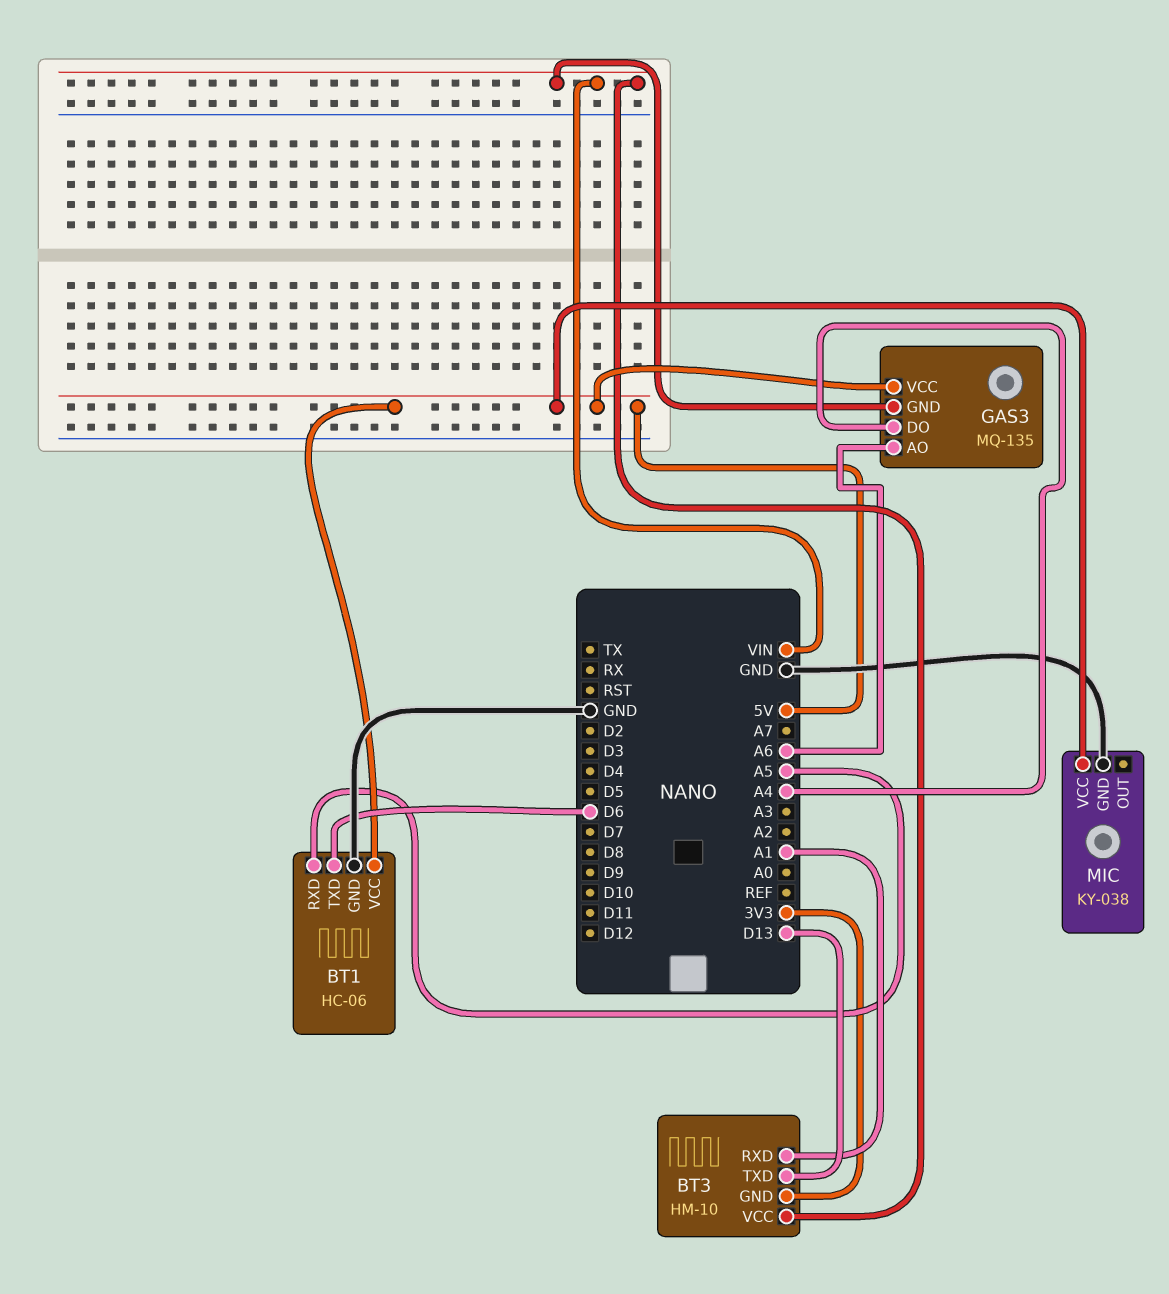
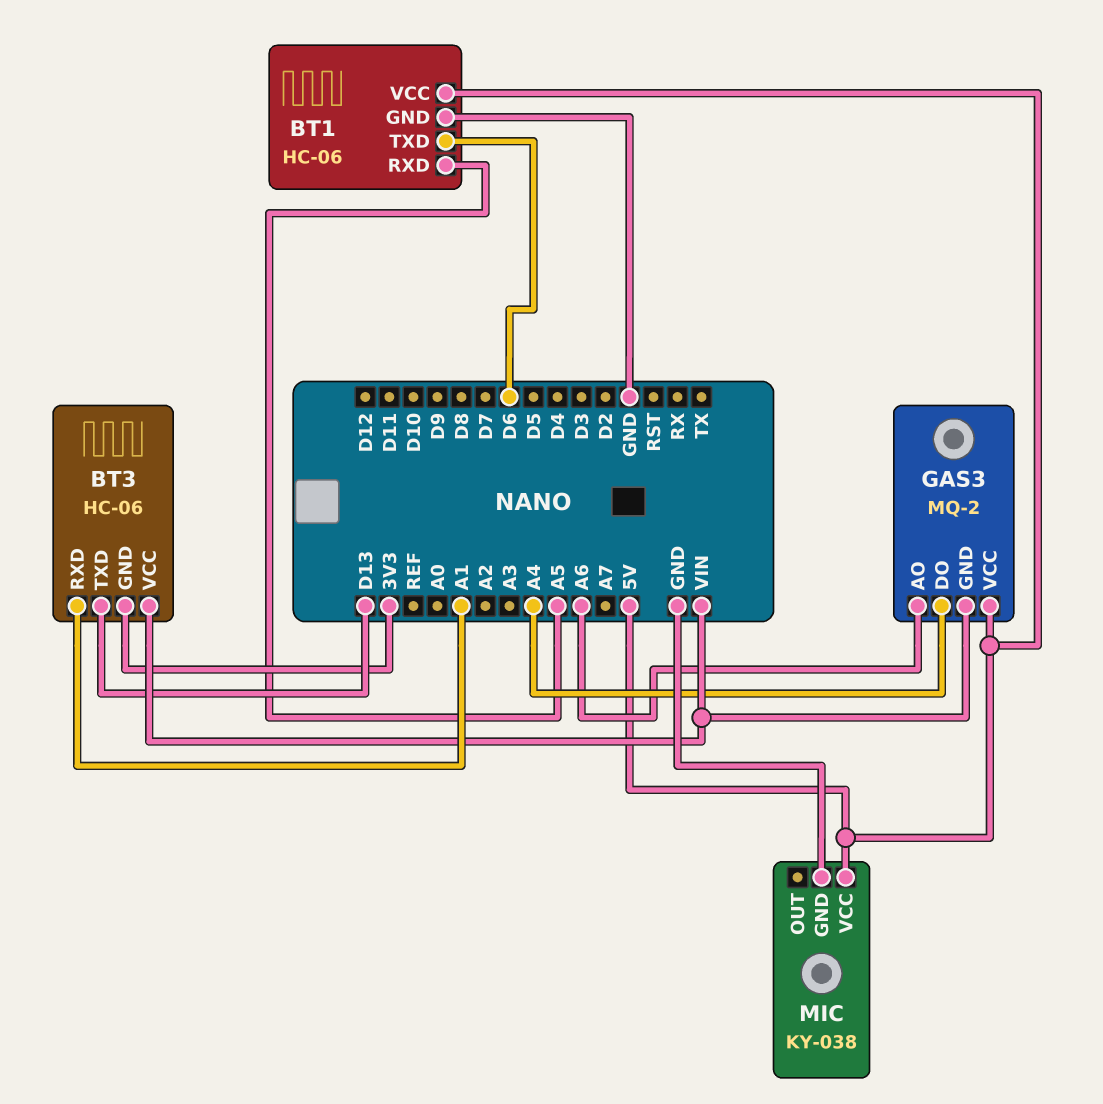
BT3: HM-10 -> HC-06
GAS3: MQ-135 -> MQ-2

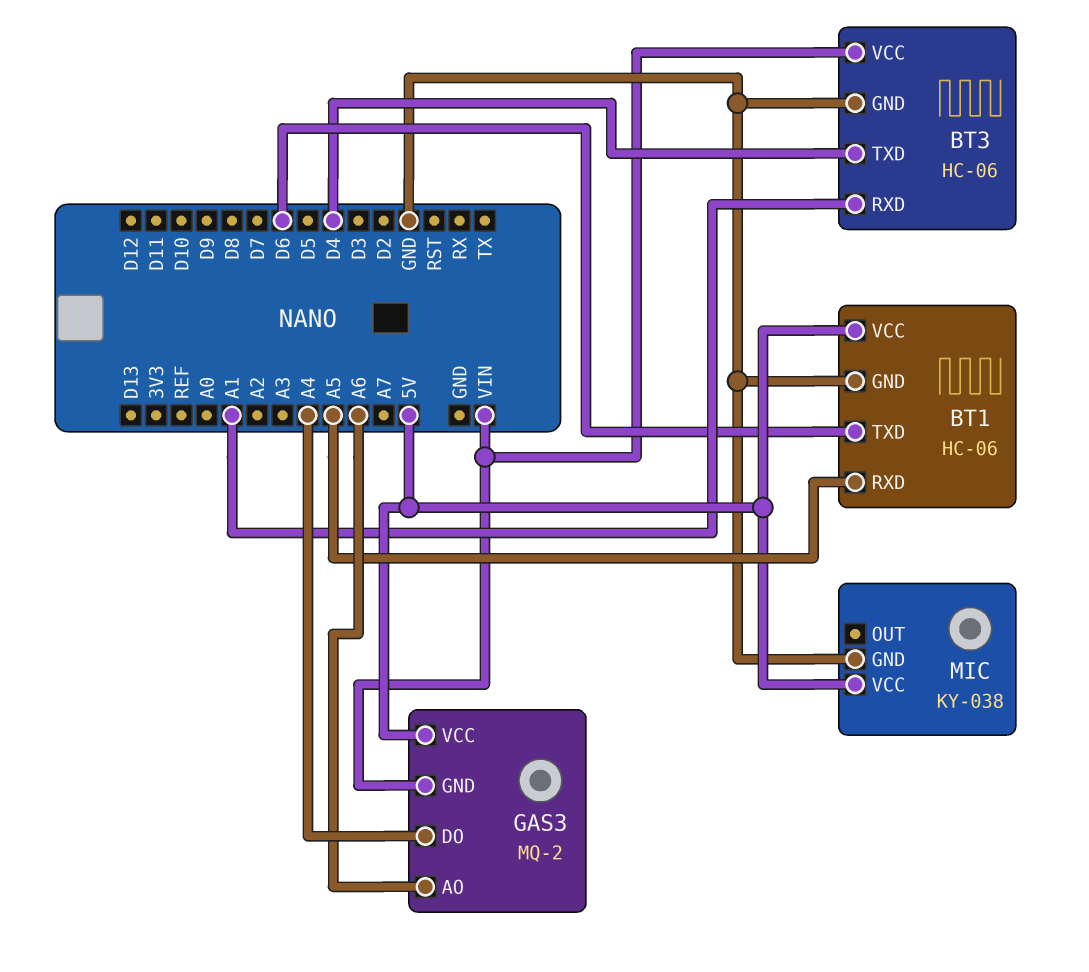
BT3 pin GND: 3V3 -> GND
BT3 pin TXD: D13 -> D4

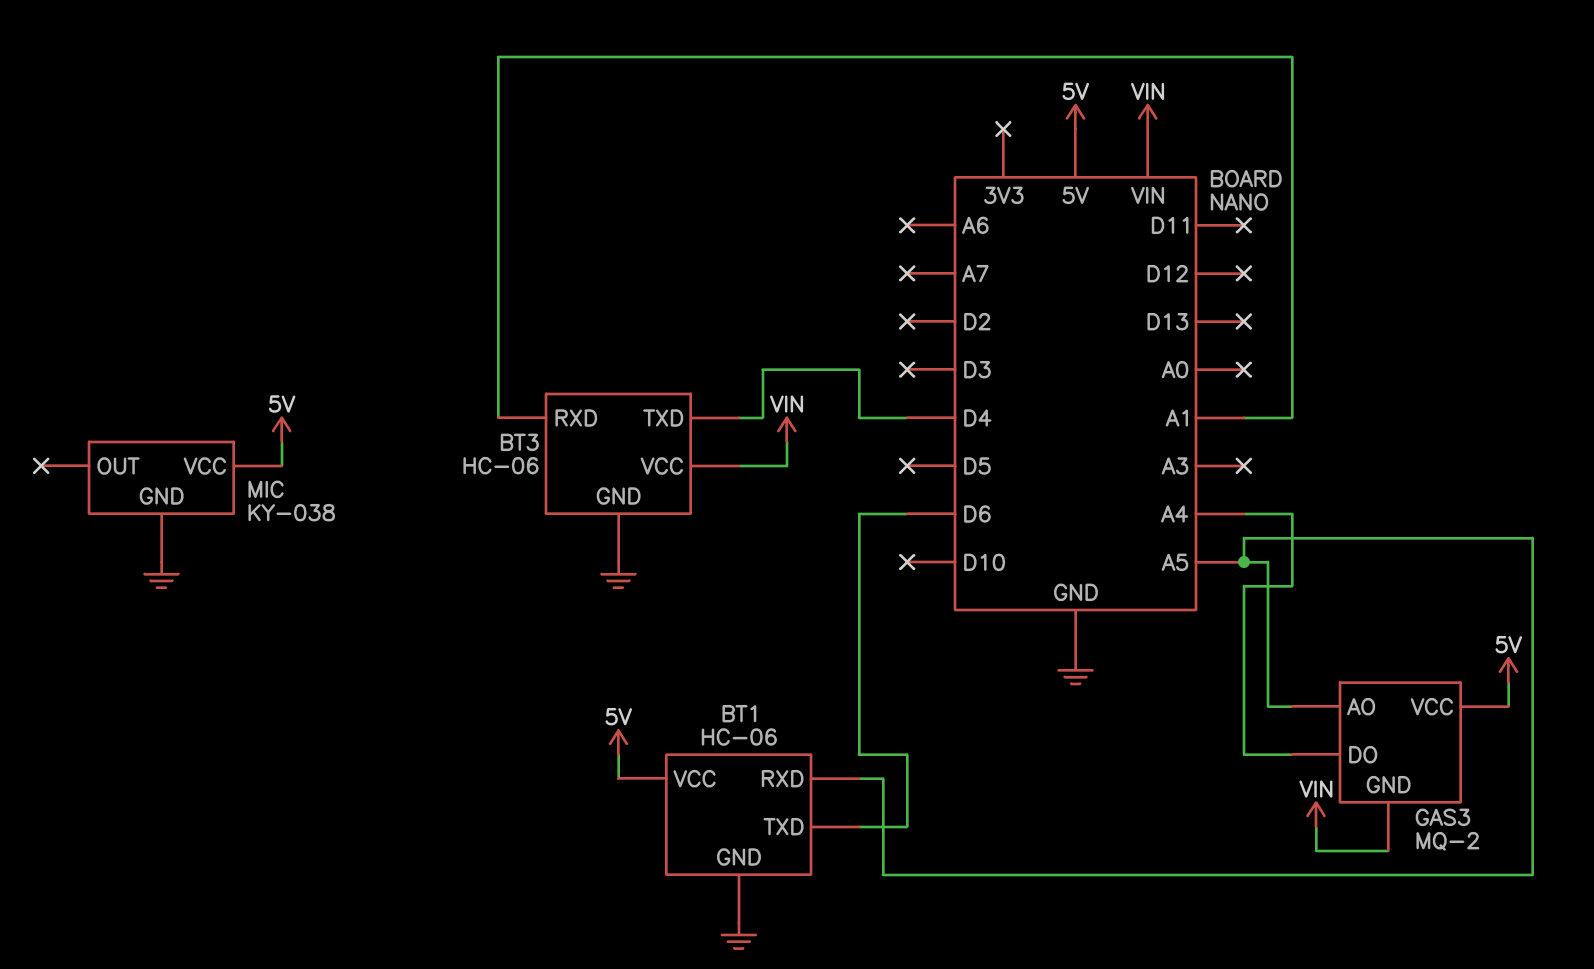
GAS3 pin AO: A6 -> A5

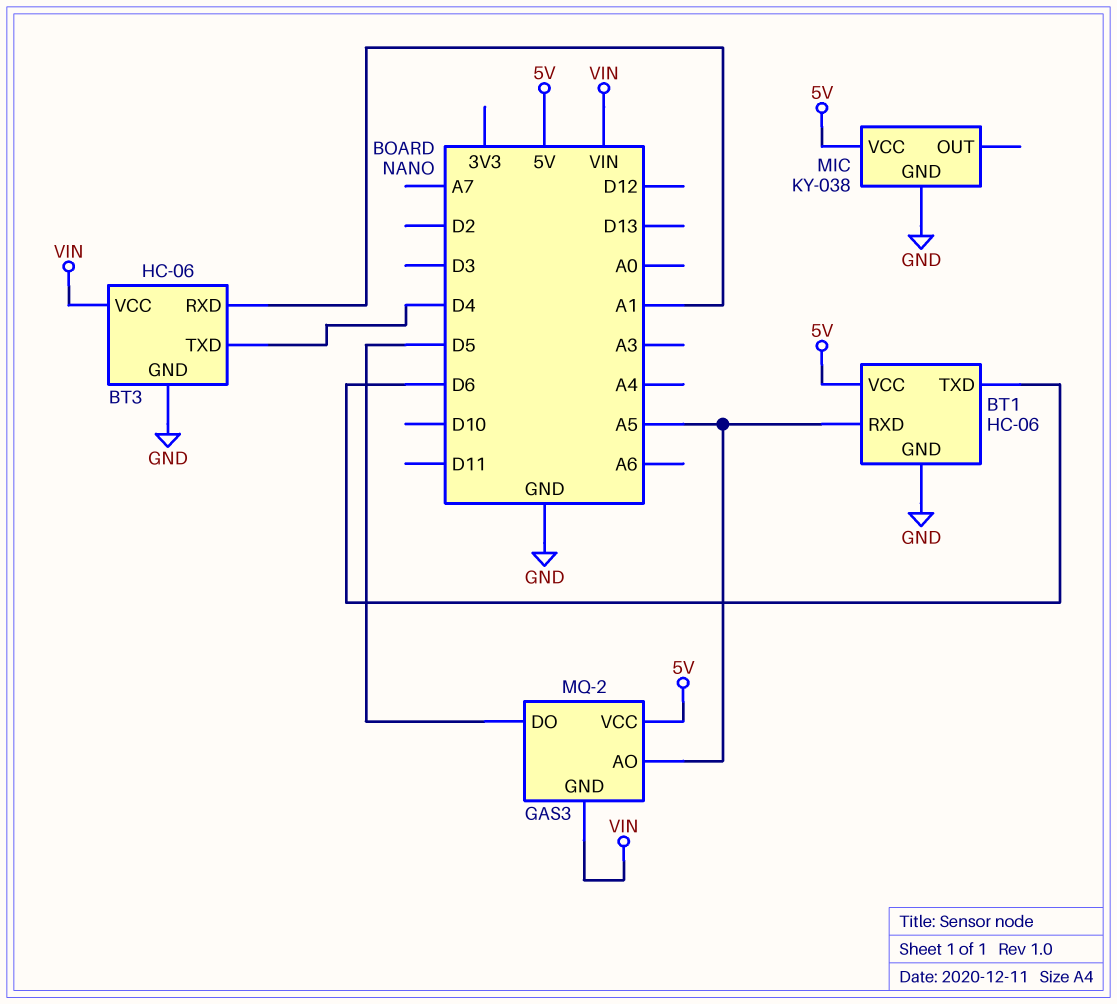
GAS3 pin DO: A4 -> D5

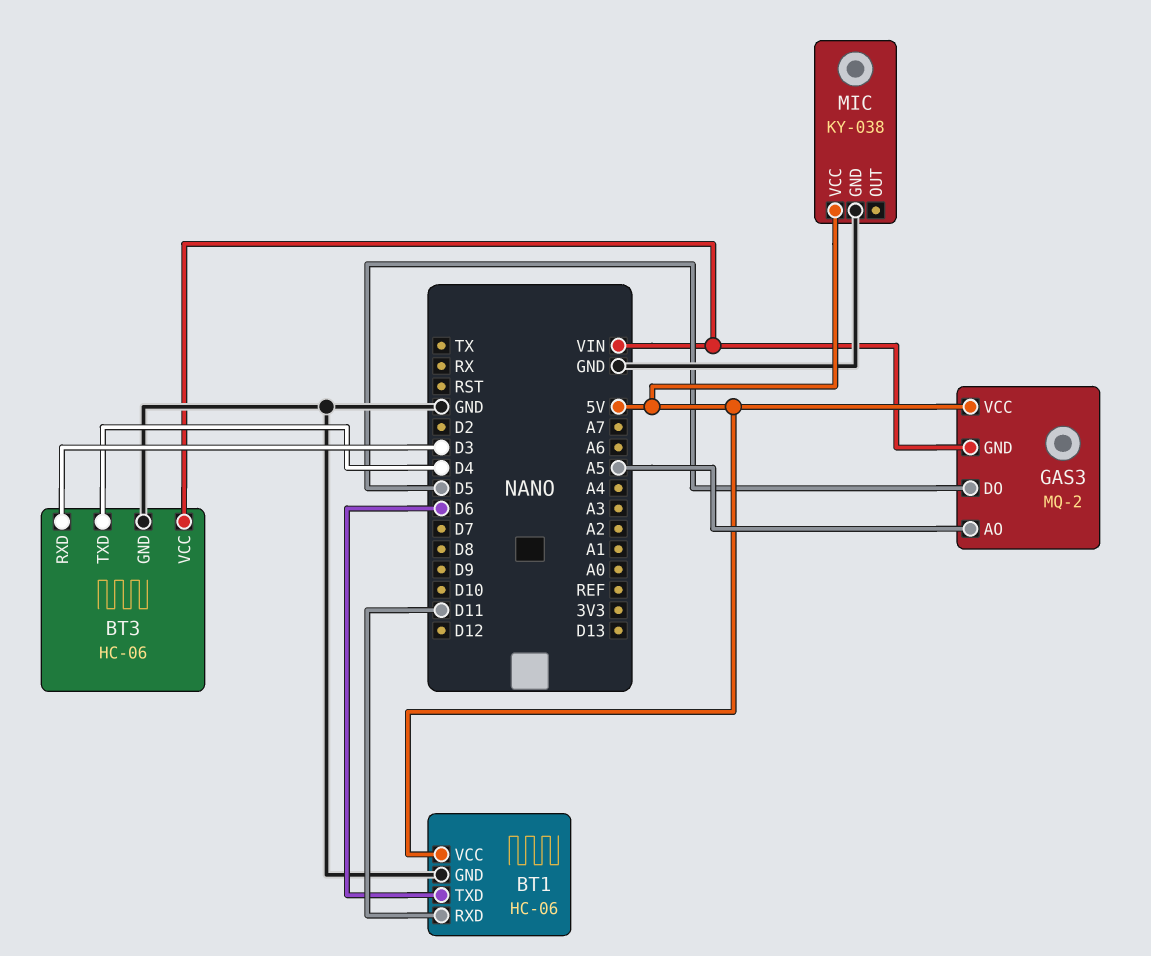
BT1 pin RXD: A5 -> D11
BT3 pin RXD: A1 -> D3

